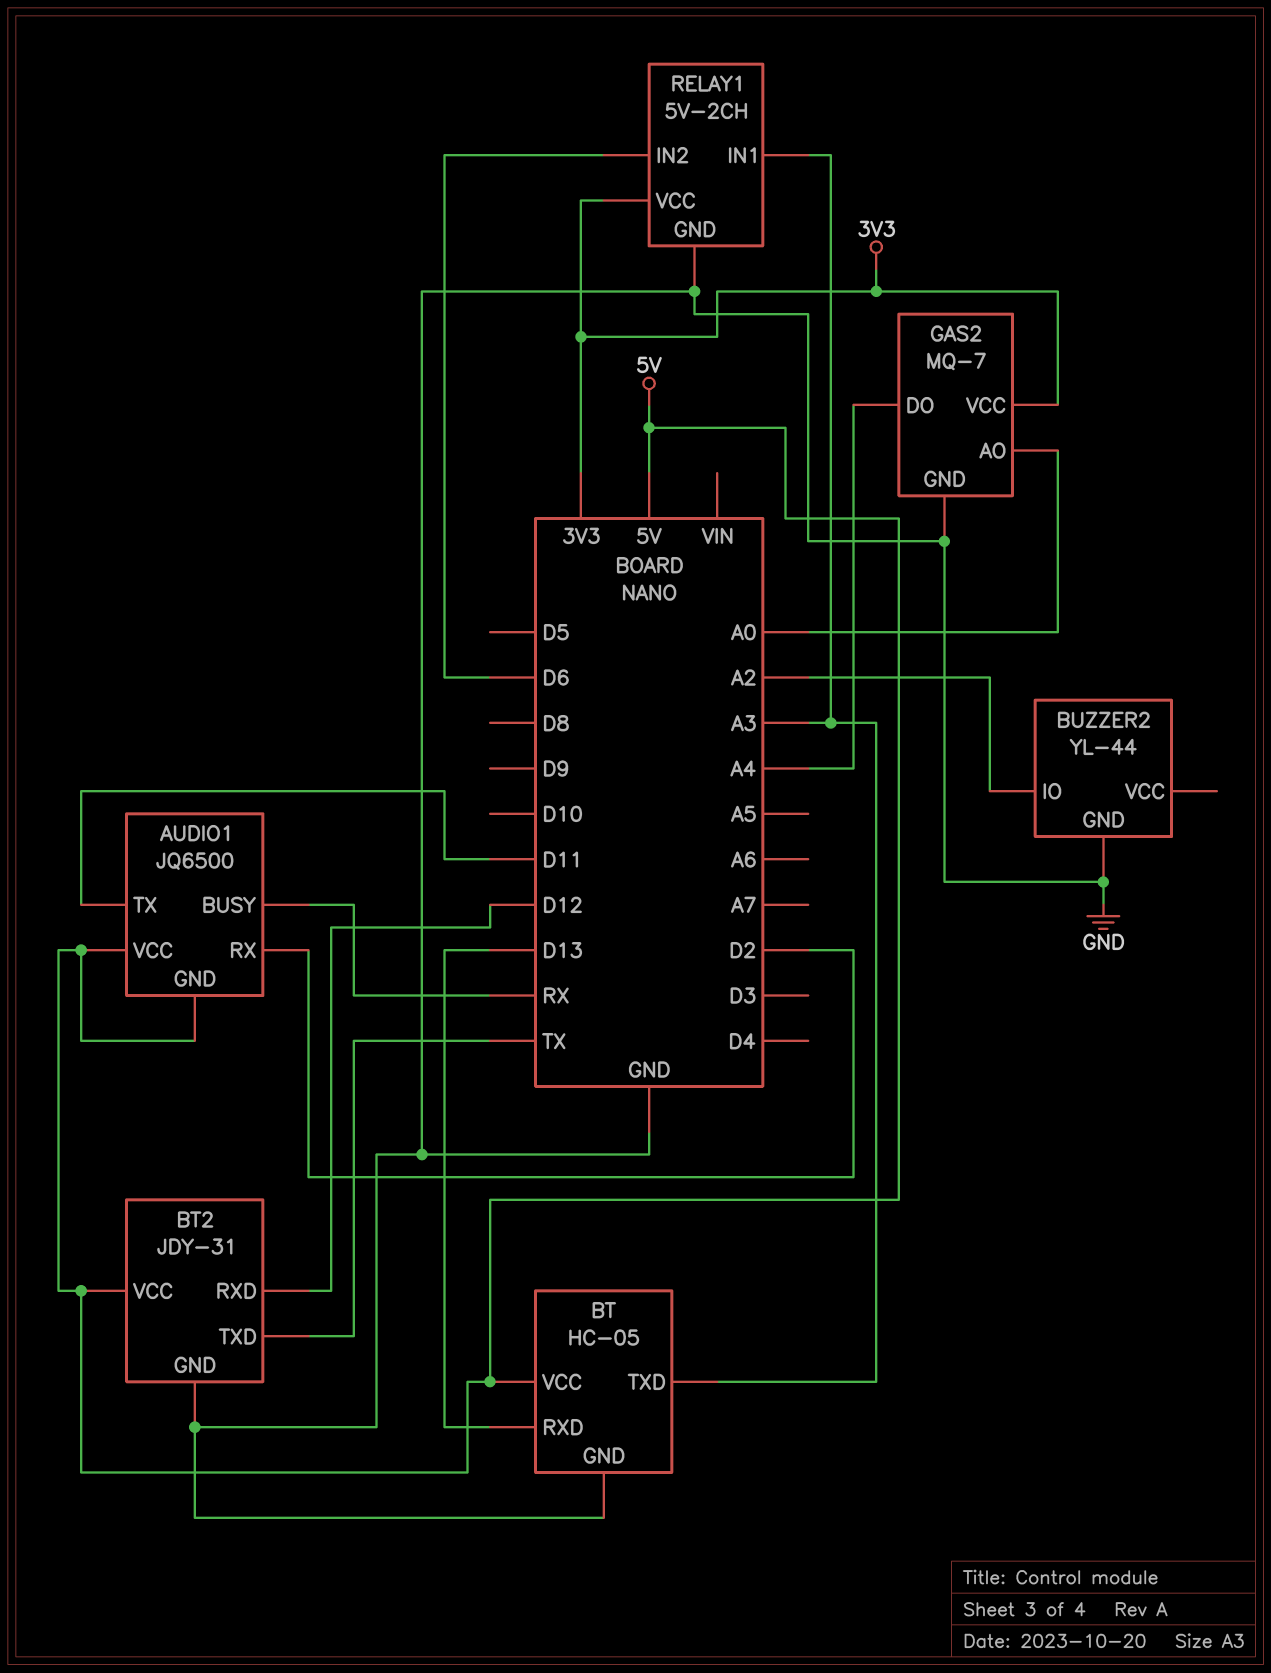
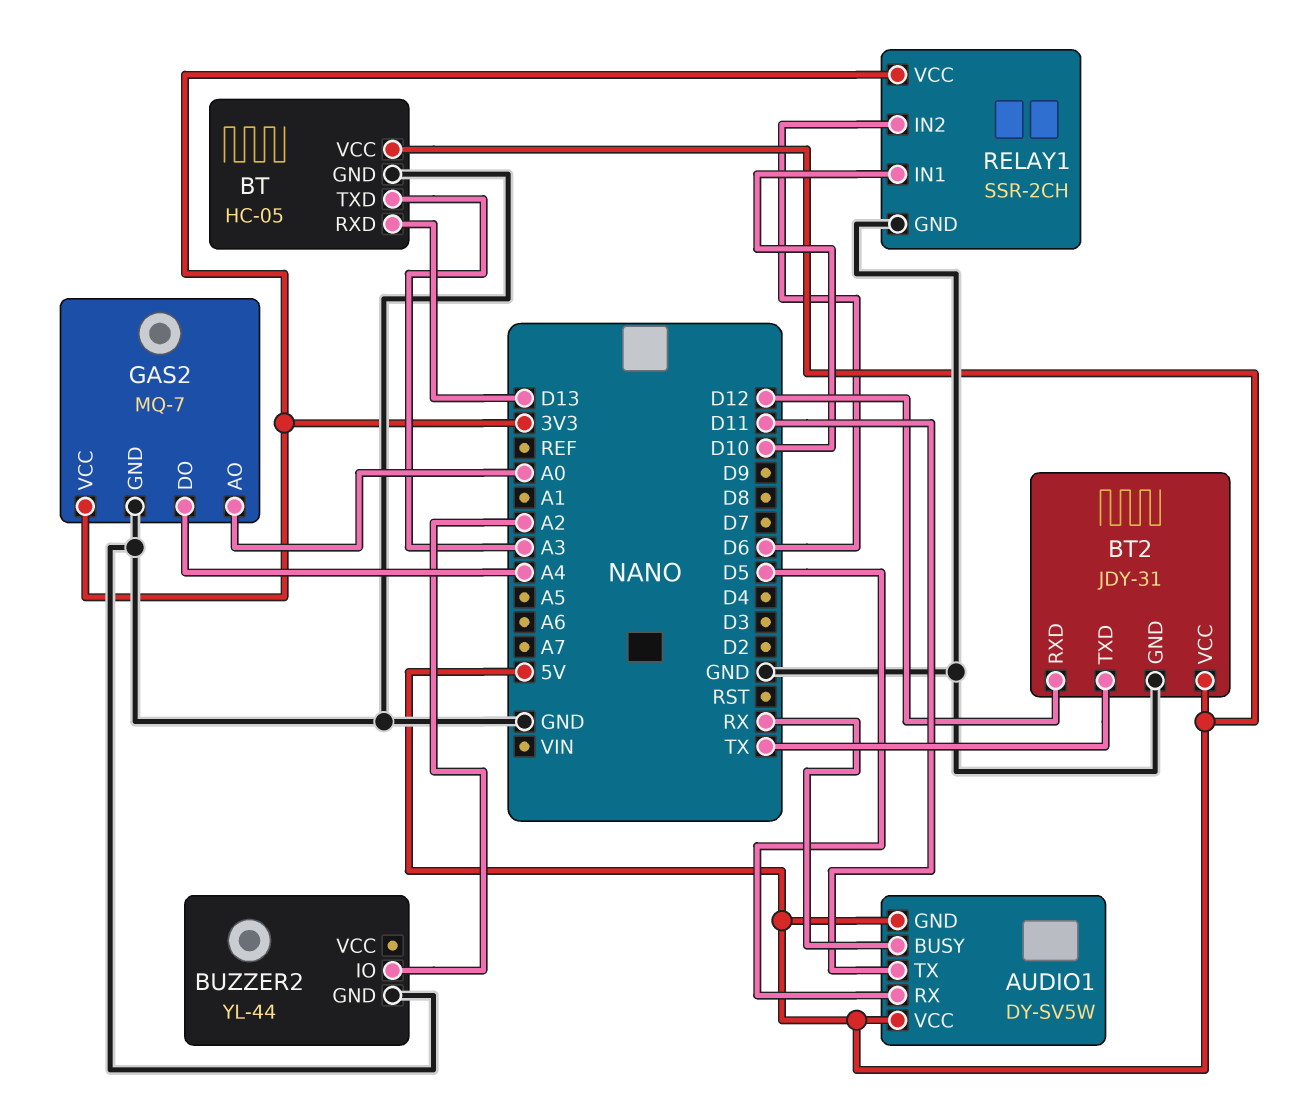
AUDIO1: JQ6500 -> DY-SV5W
AUDIO1 pin RX: D2 -> D5
RELAY1: 5V-2CH -> SSR-2CH
RELAY1 pin IN1: A3 -> D10

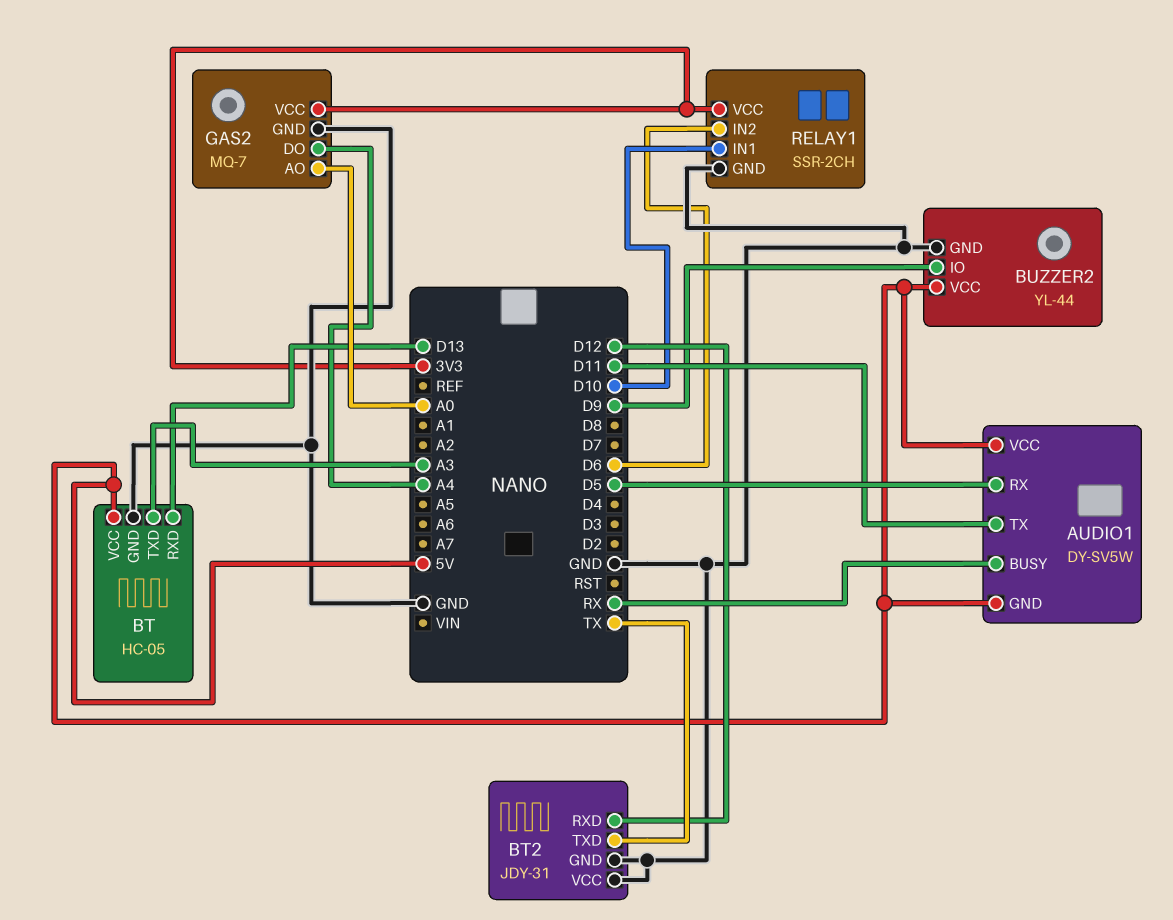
BT2 pin VCC: 5V -> GND
BUZZER2 pin IO: A2 -> D9
BUZZER2 pin VCC: none -> 5V

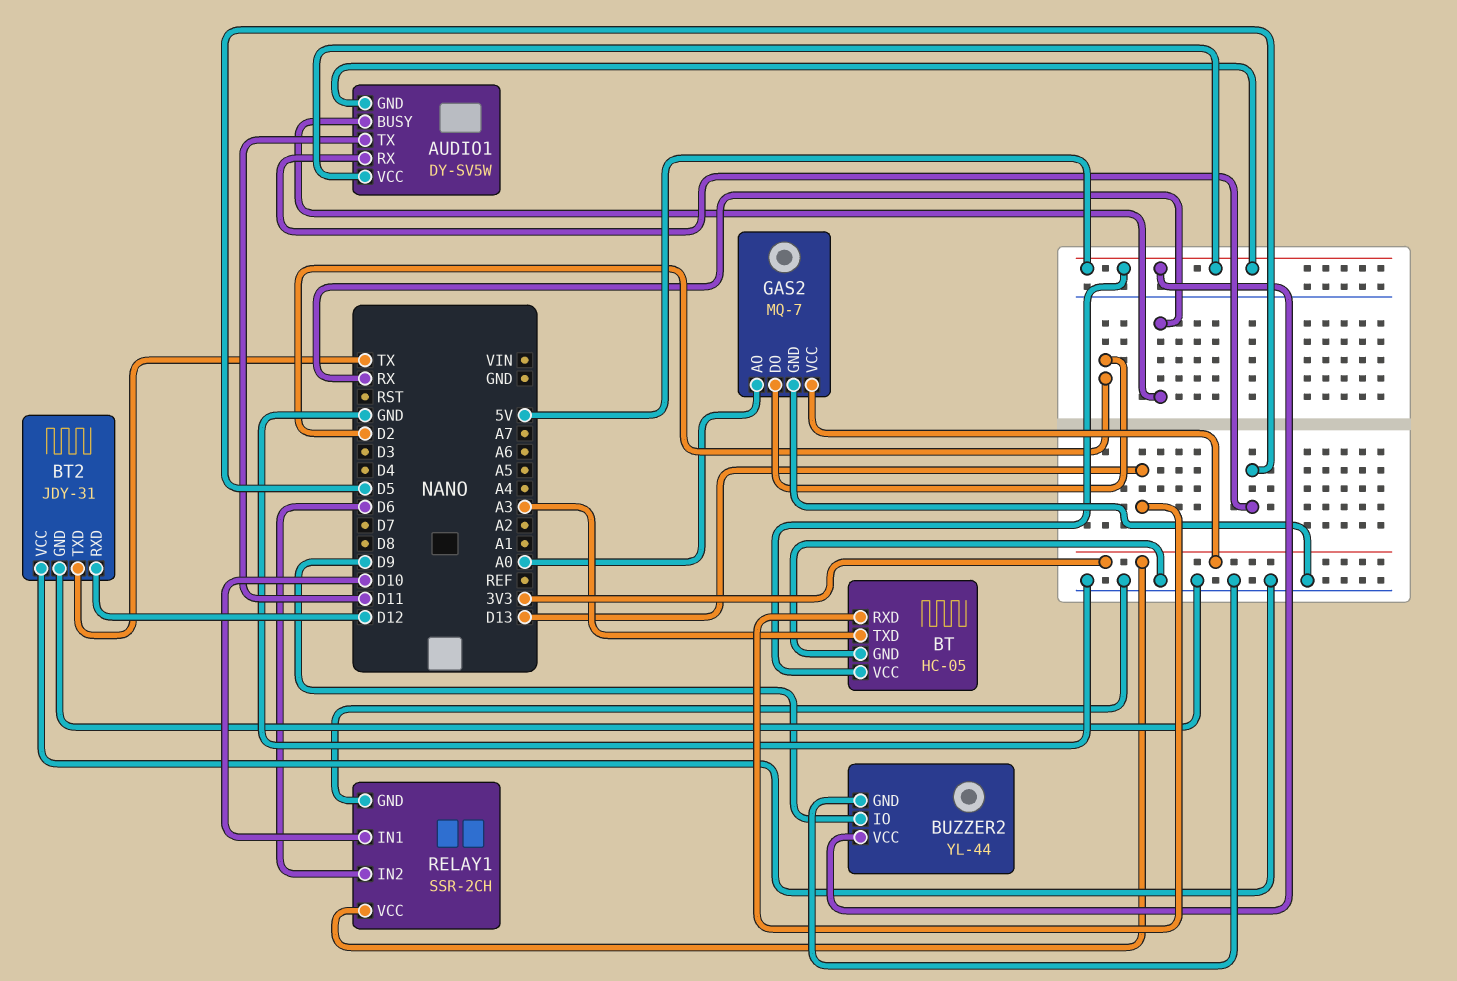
GAS2 pin DO: A4 -> D2

